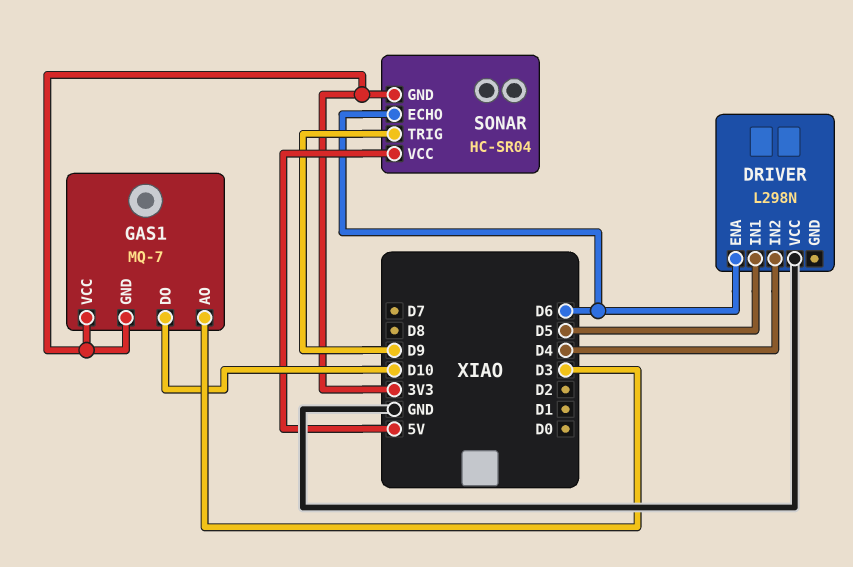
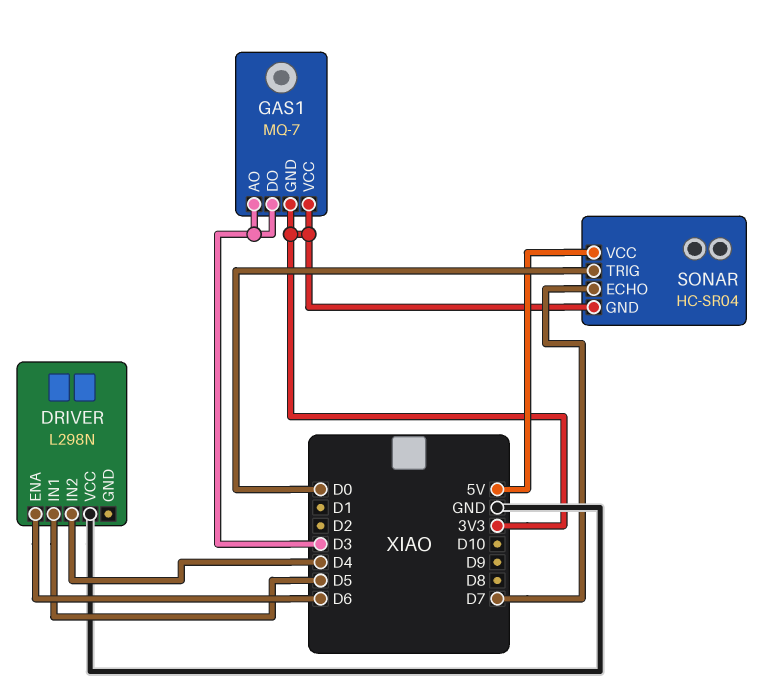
GAS1 pin DO: D10 -> D3
SONAR pin ECHO: D6 -> D7
SONAR pin TRIG: D9 -> D0

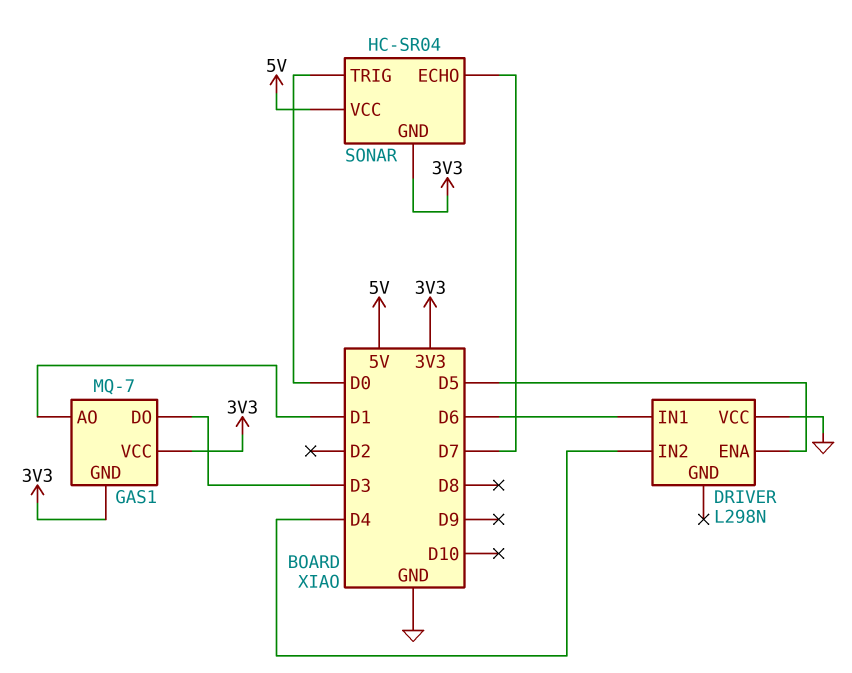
DRIVER pin ENA: D6 -> D5
DRIVER pin IN1: D5 -> D6
GAS1 pin AO: D3 -> D1

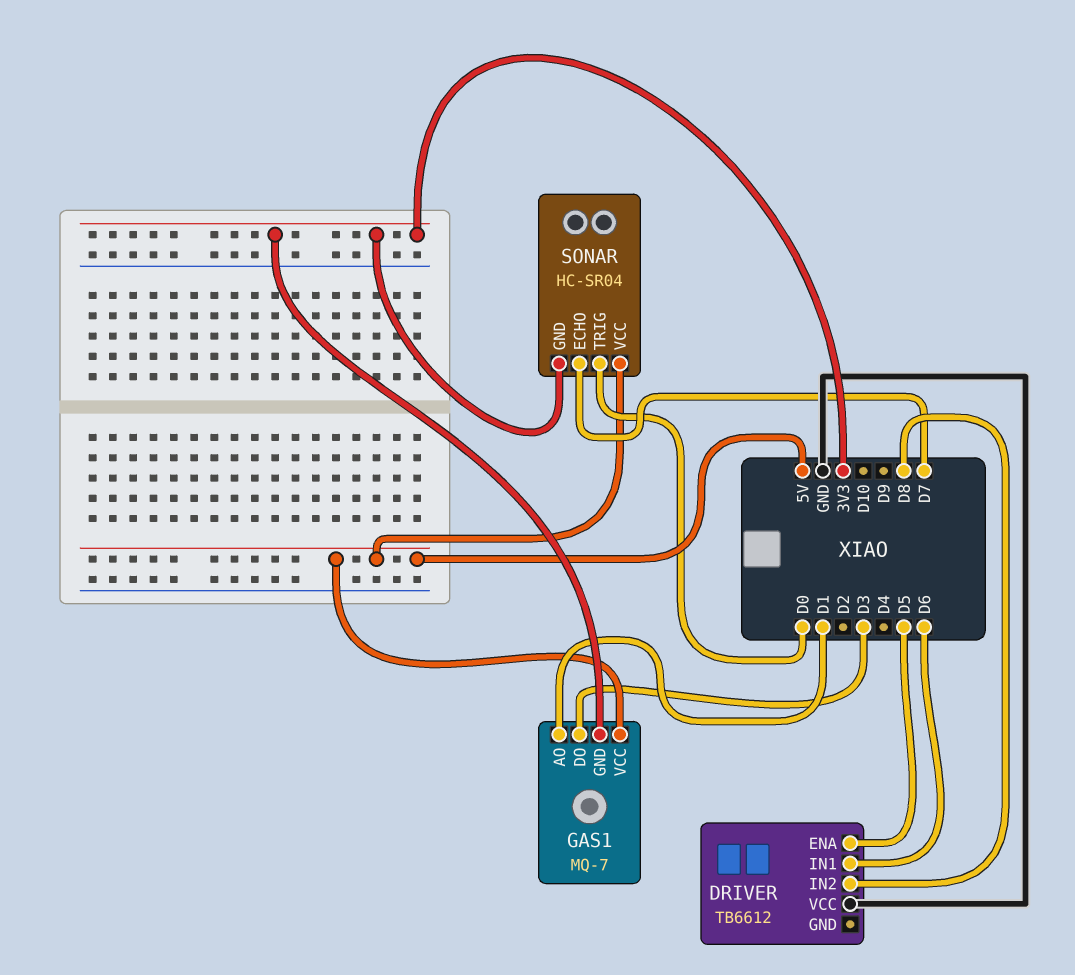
DRIVER: L298N -> TB6612
DRIVER pin IN2: D4 -> D8
GAS1 pin VCC: 3V3 -> 5V

